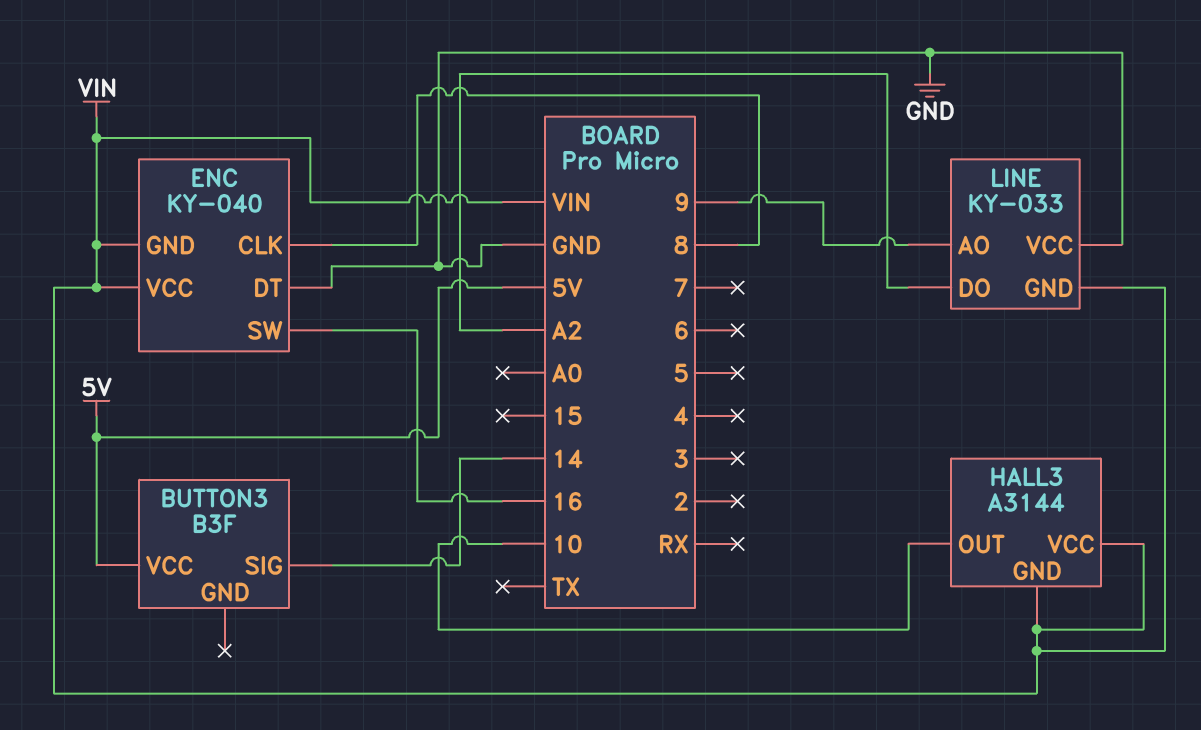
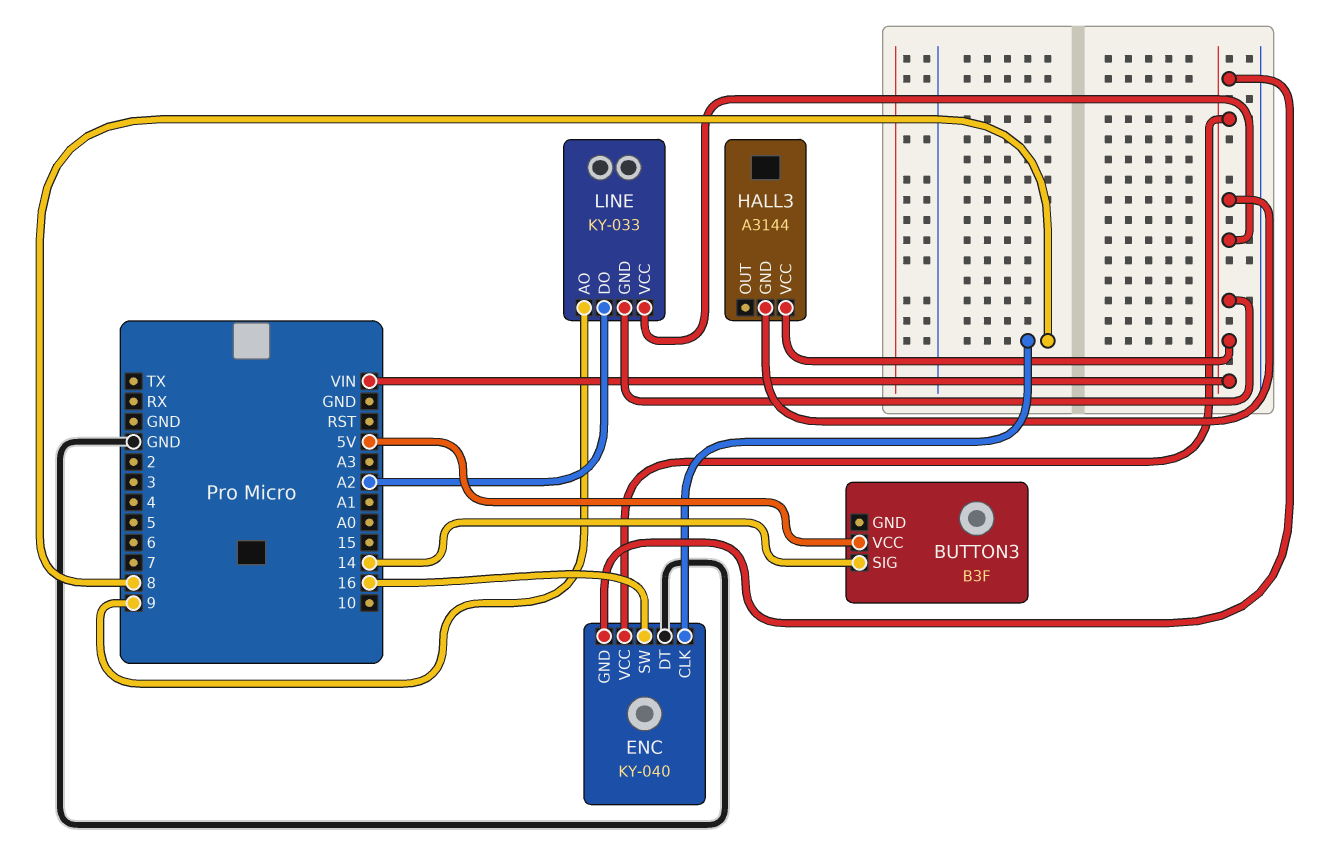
HALL3 pin OUT: 10 -> none
LINE pin VCC: GND -> VIN

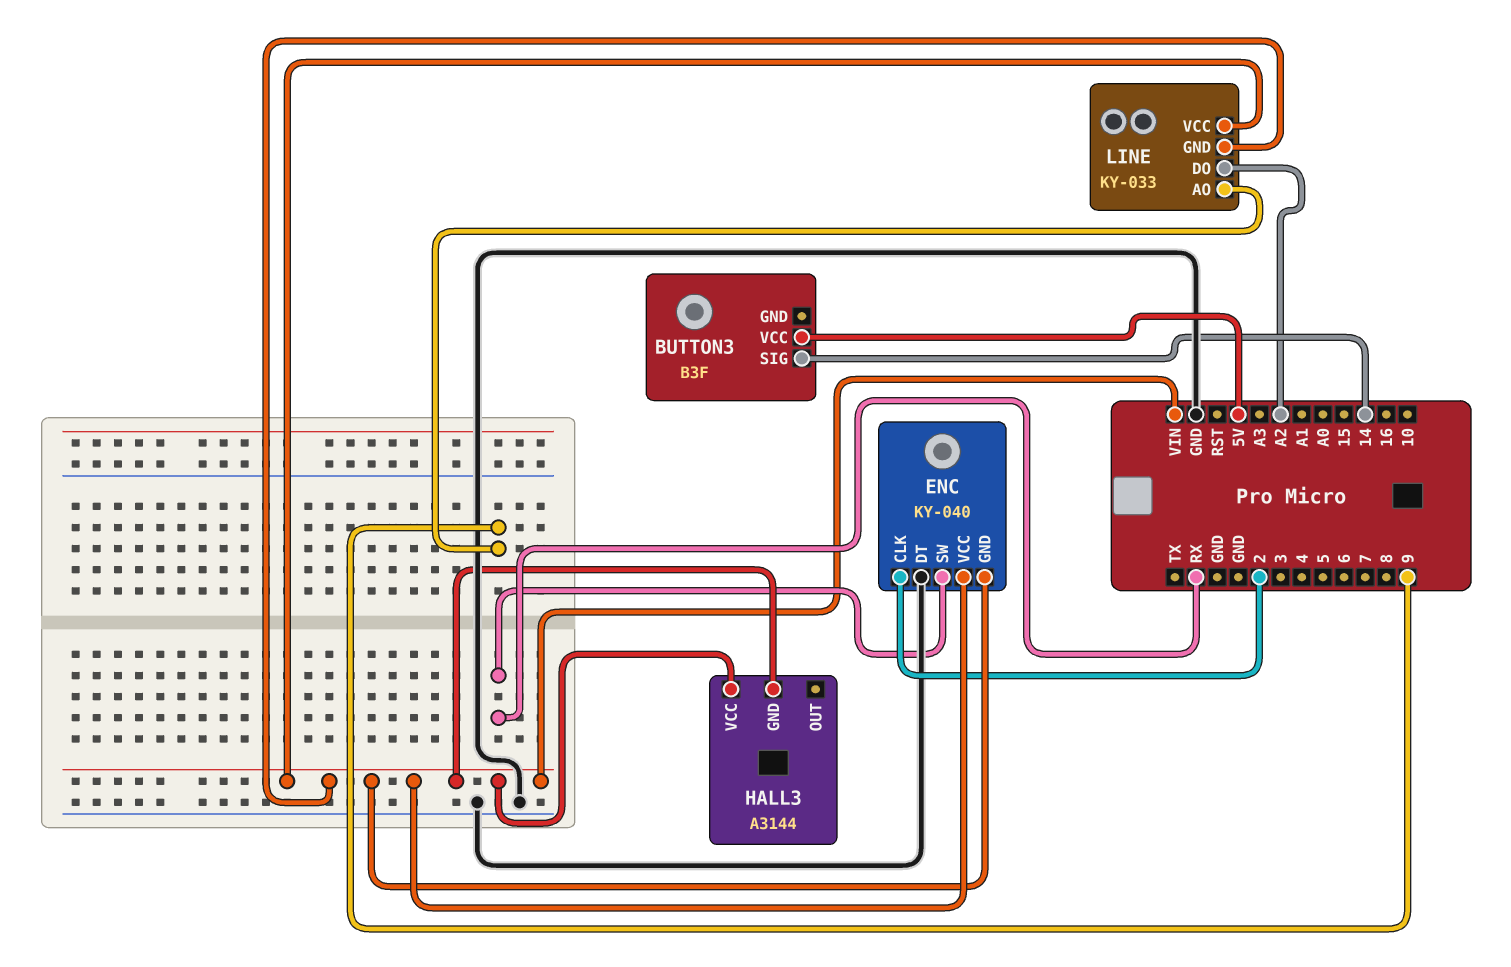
ENC pin CLK: 8 -> 2
ENC pin SW: 16 -> RX

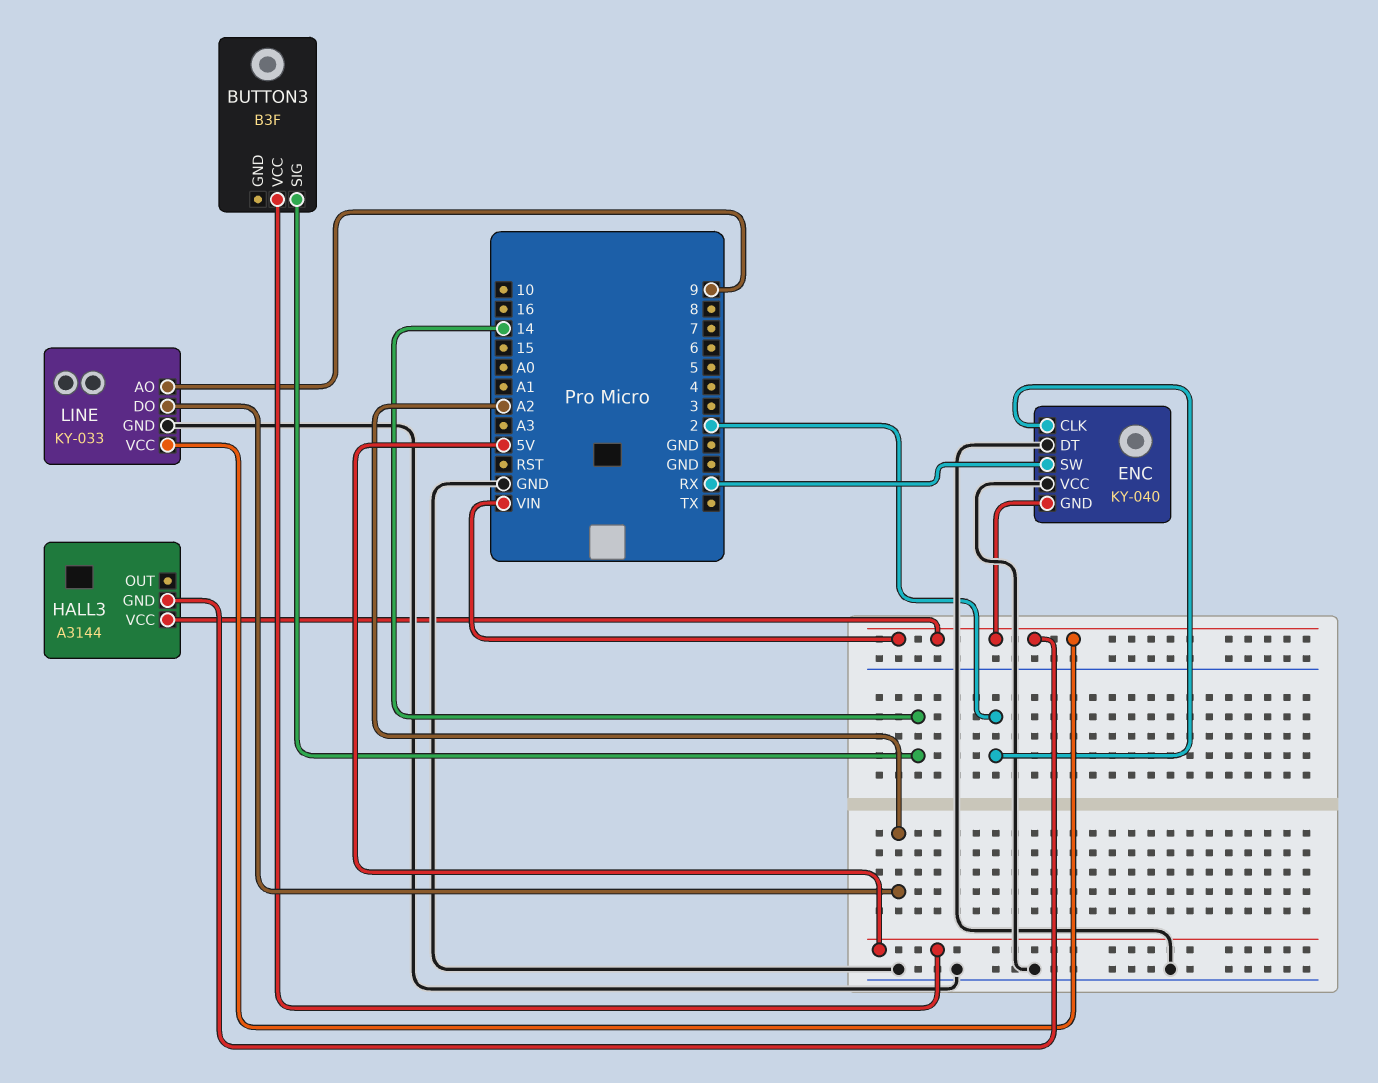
ENC pin VCC: VIN -> GND
LINE pin GND: VIN -> GND

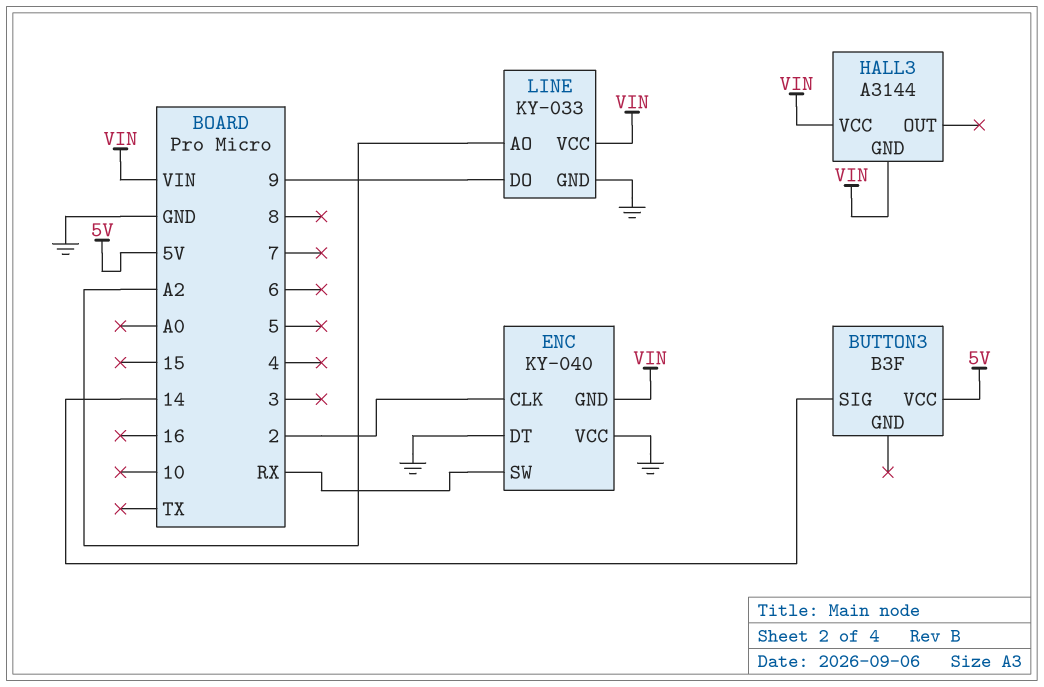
LINE pin AO: 9 -> A2
LINE pin DO: A2 -> 9

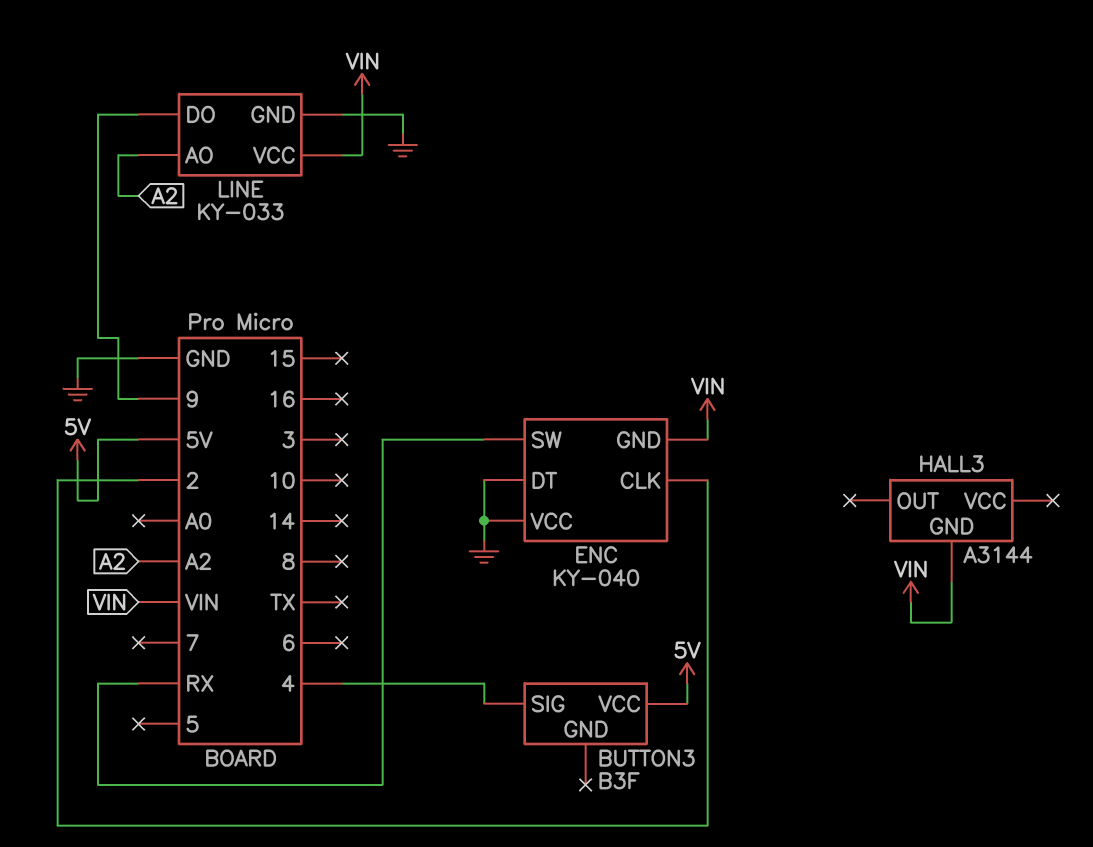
BUTTON3 pin SIG: 14 -> 4
HALL3 pin VCC: VIN -> none

